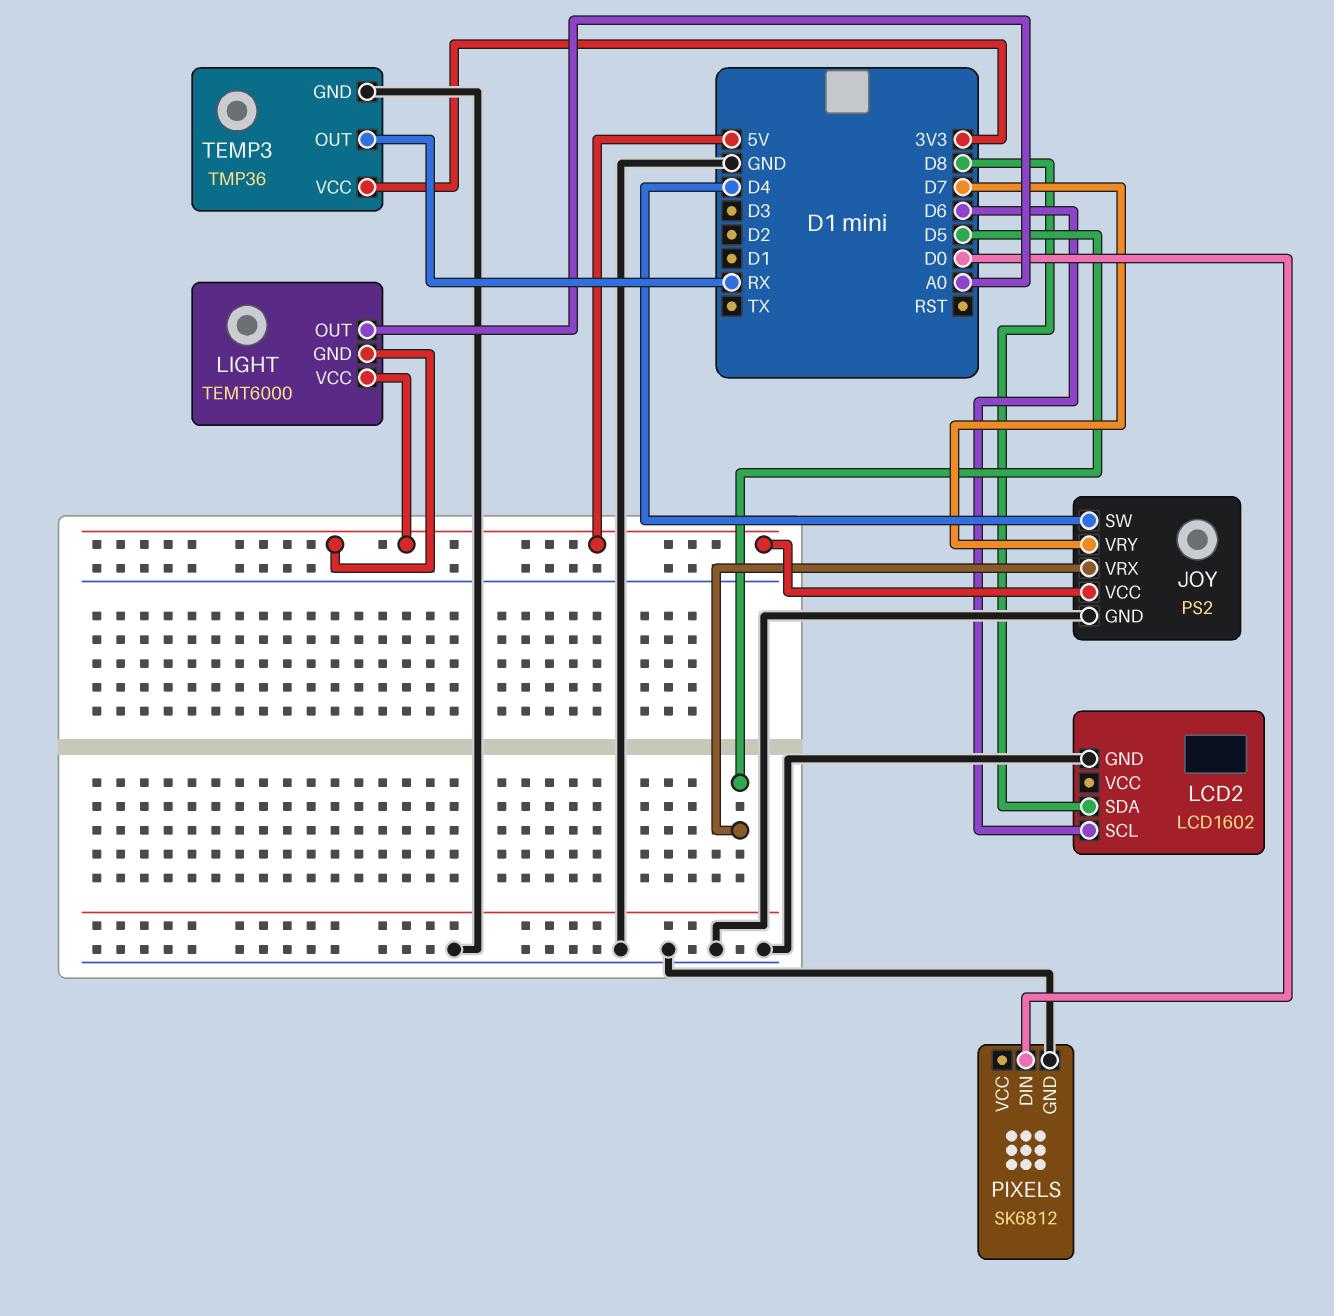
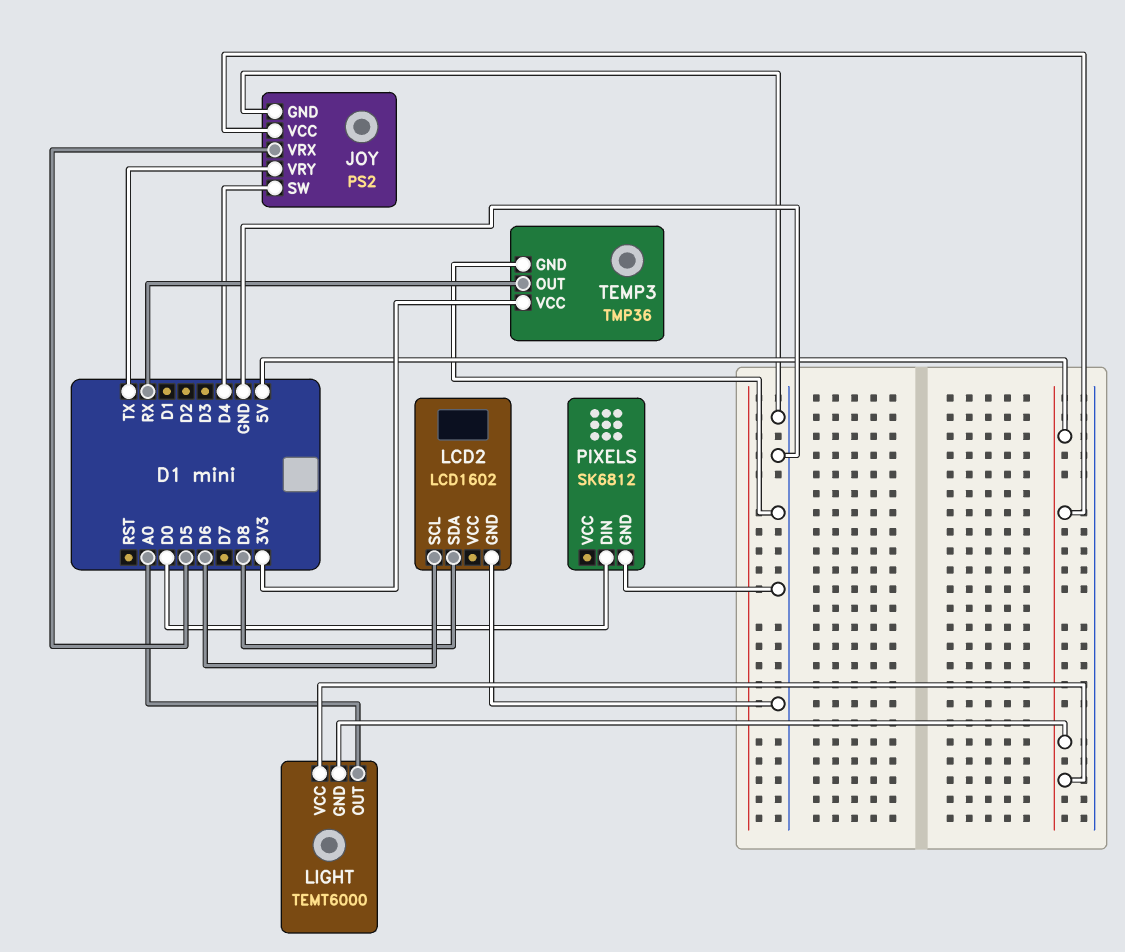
JOY pin VRY: D7 -> TX

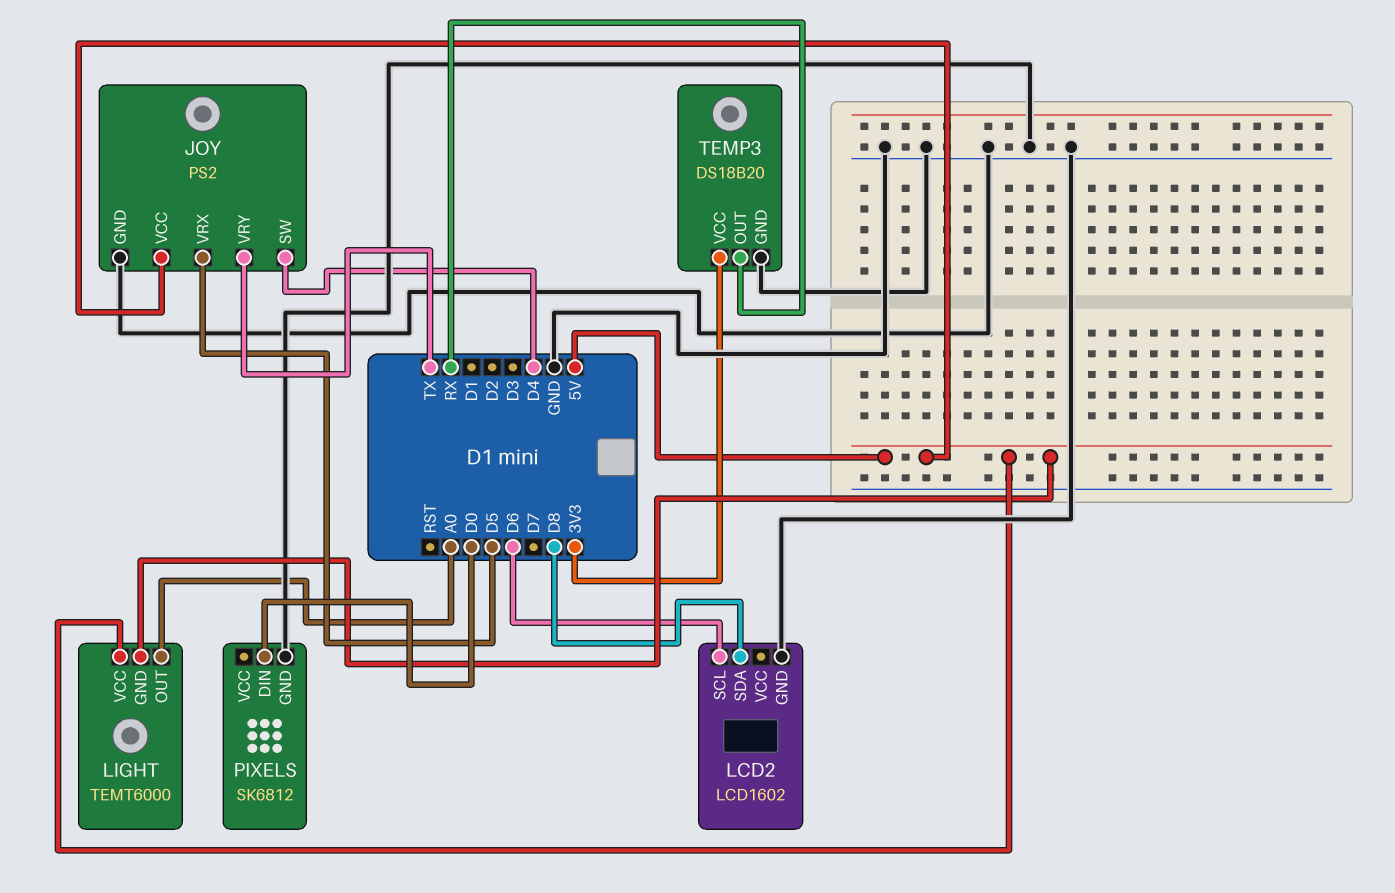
TEMP3: TMP36 -> DS18B20

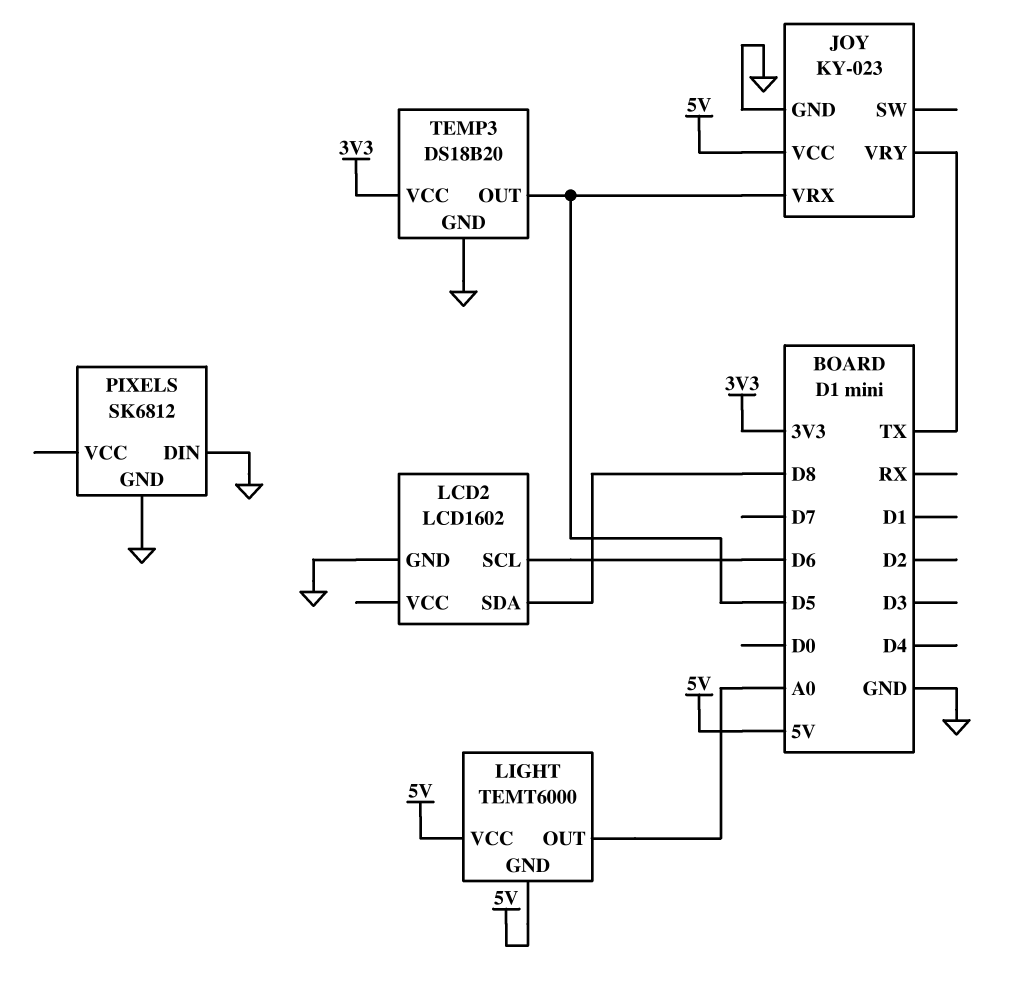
JOY: PS2 -> KY-023
JOY pin SW: D4 -> none
PIXELS pin DIN: D0 -> GND
TEMP3 pin OUT: RX -> D5

